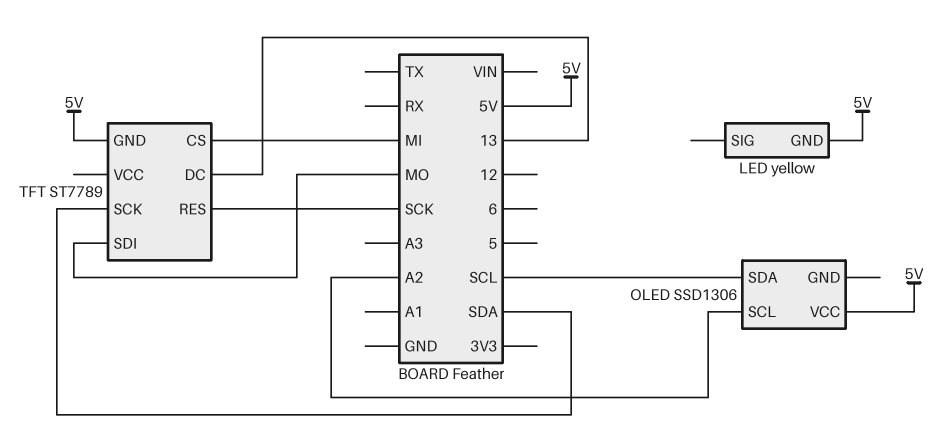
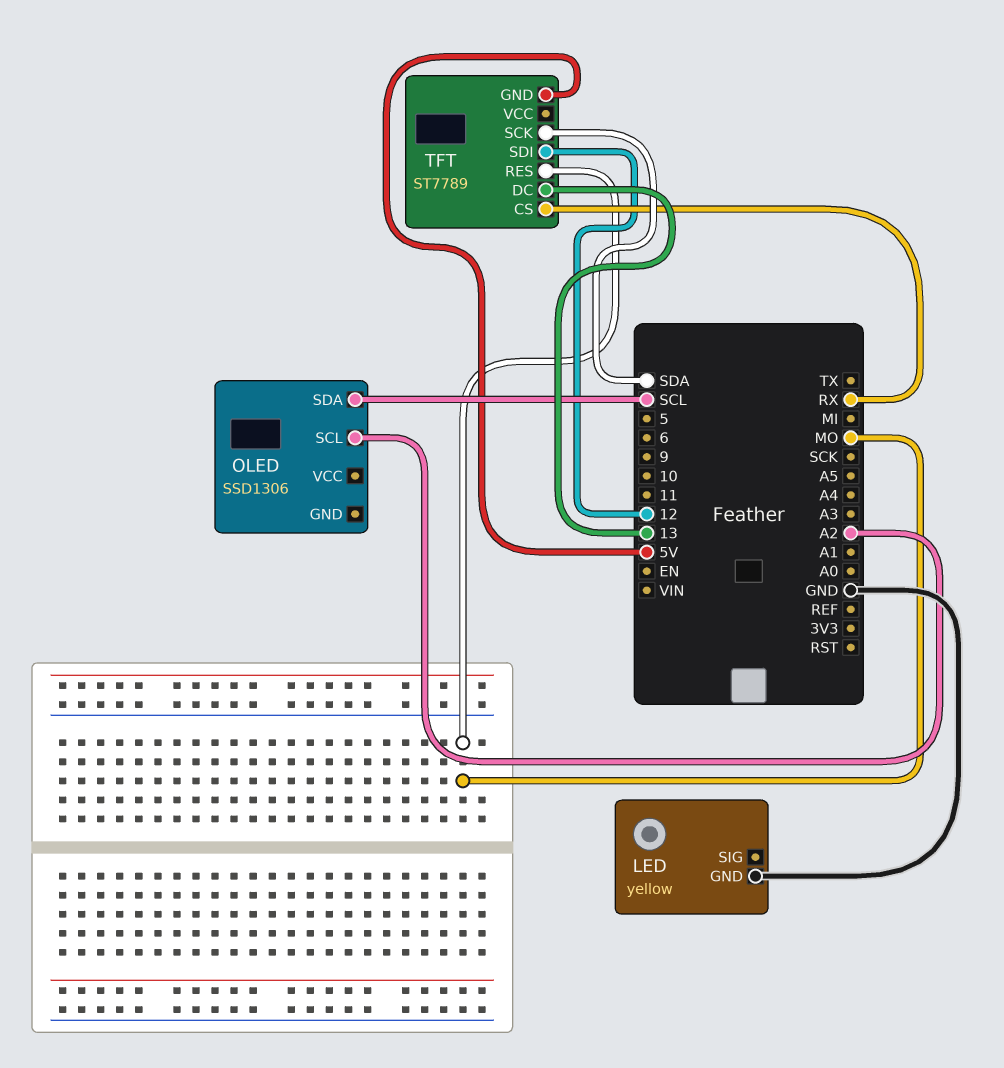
LED pin GND: 5V -> GND
OLED pin VCC: 5V -> none
TFT pin CS: MI -> RX
TFT pin RES: SCK -> MO
TFT pin SDI: MO -> 12

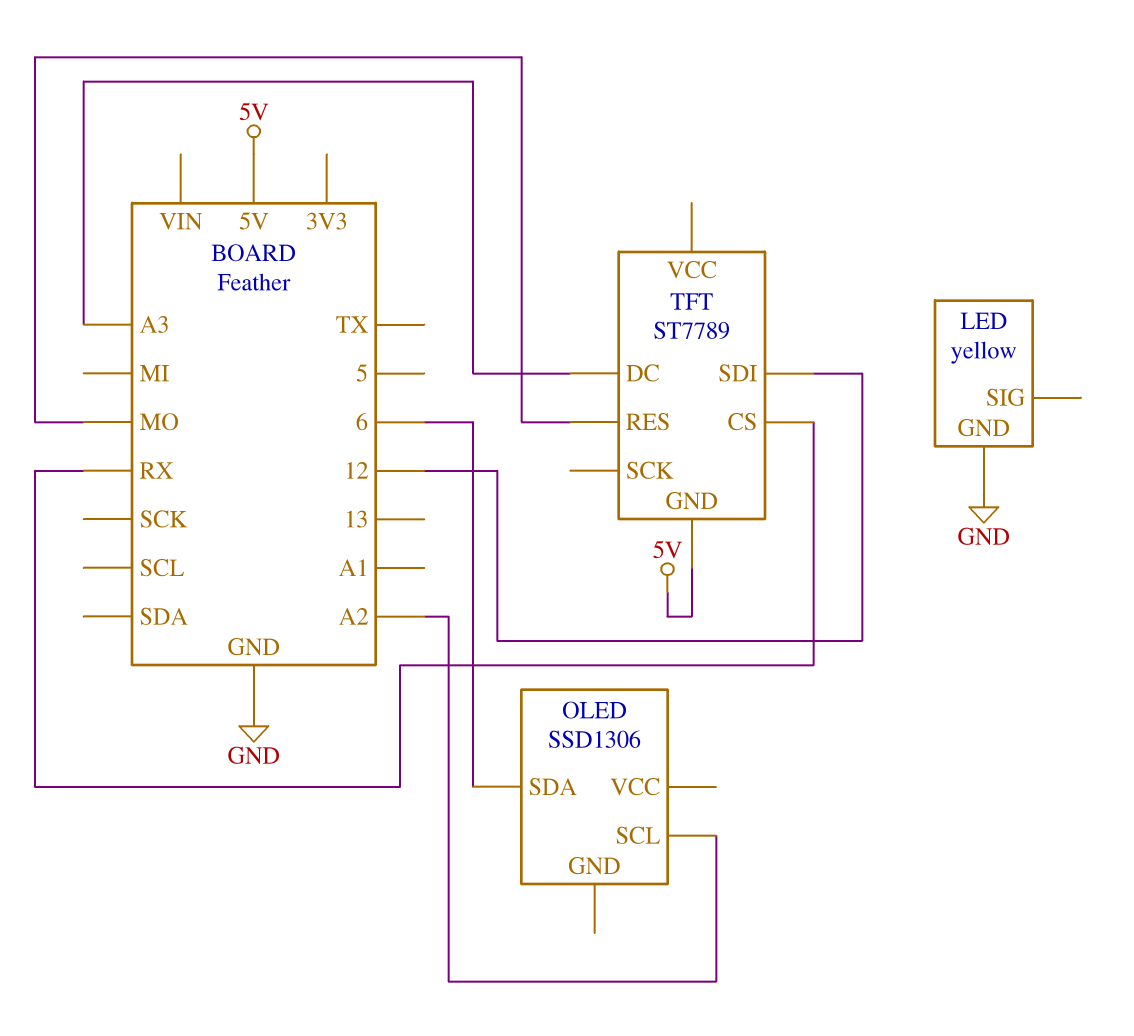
OLED pin SDA: SCL -> 6
TFT pin DC: 13 -> A3
TFT pin SCK: SDA -> none

